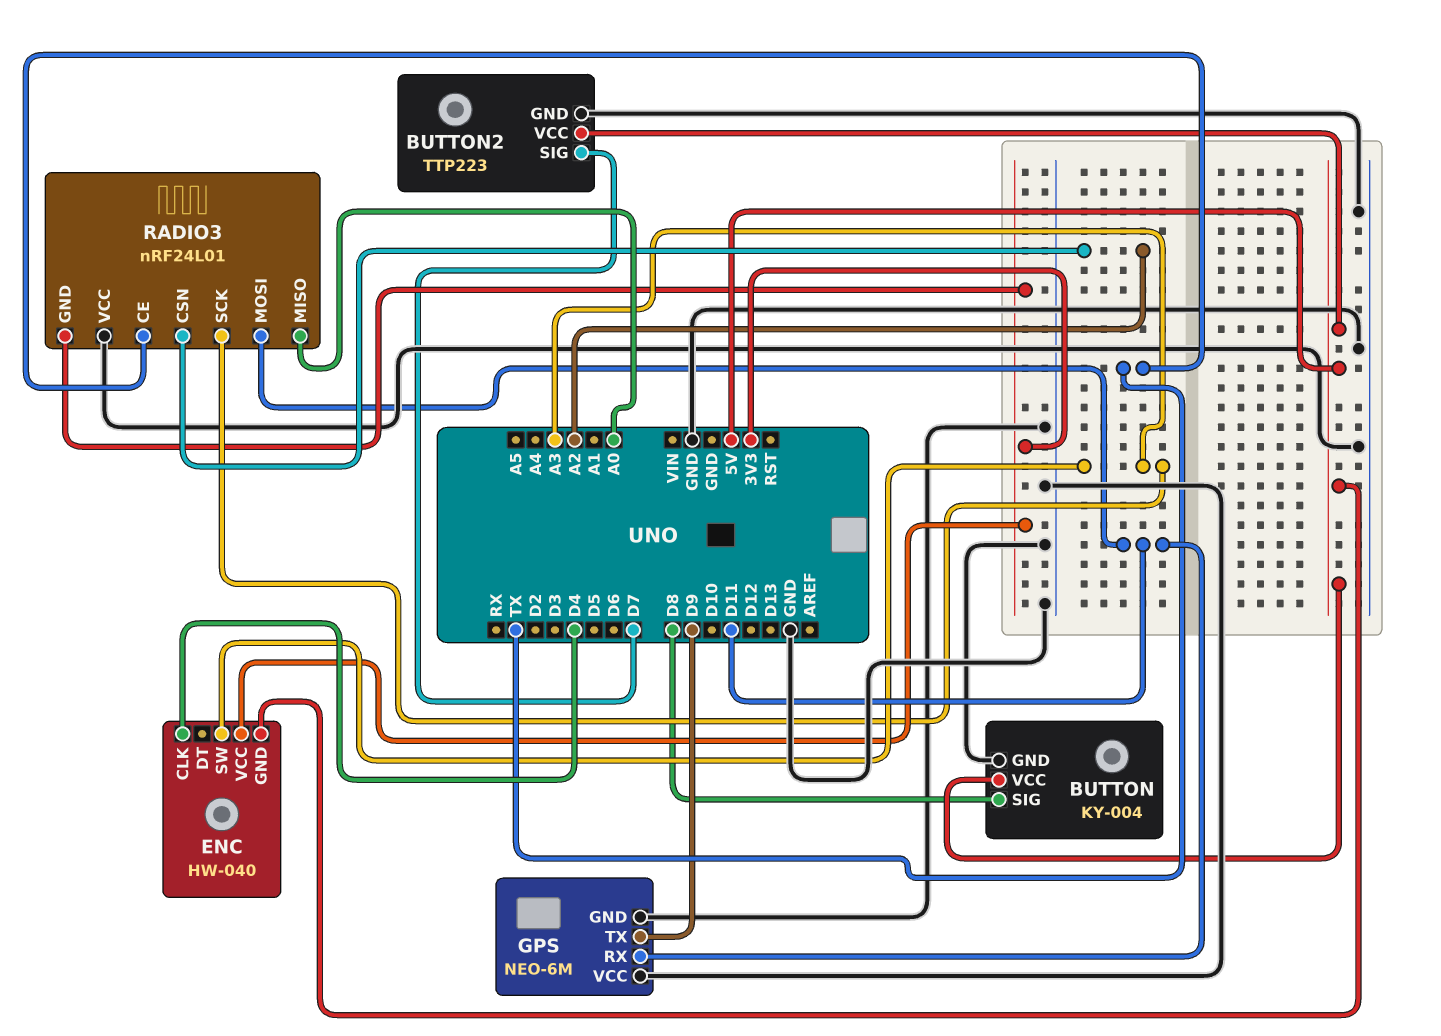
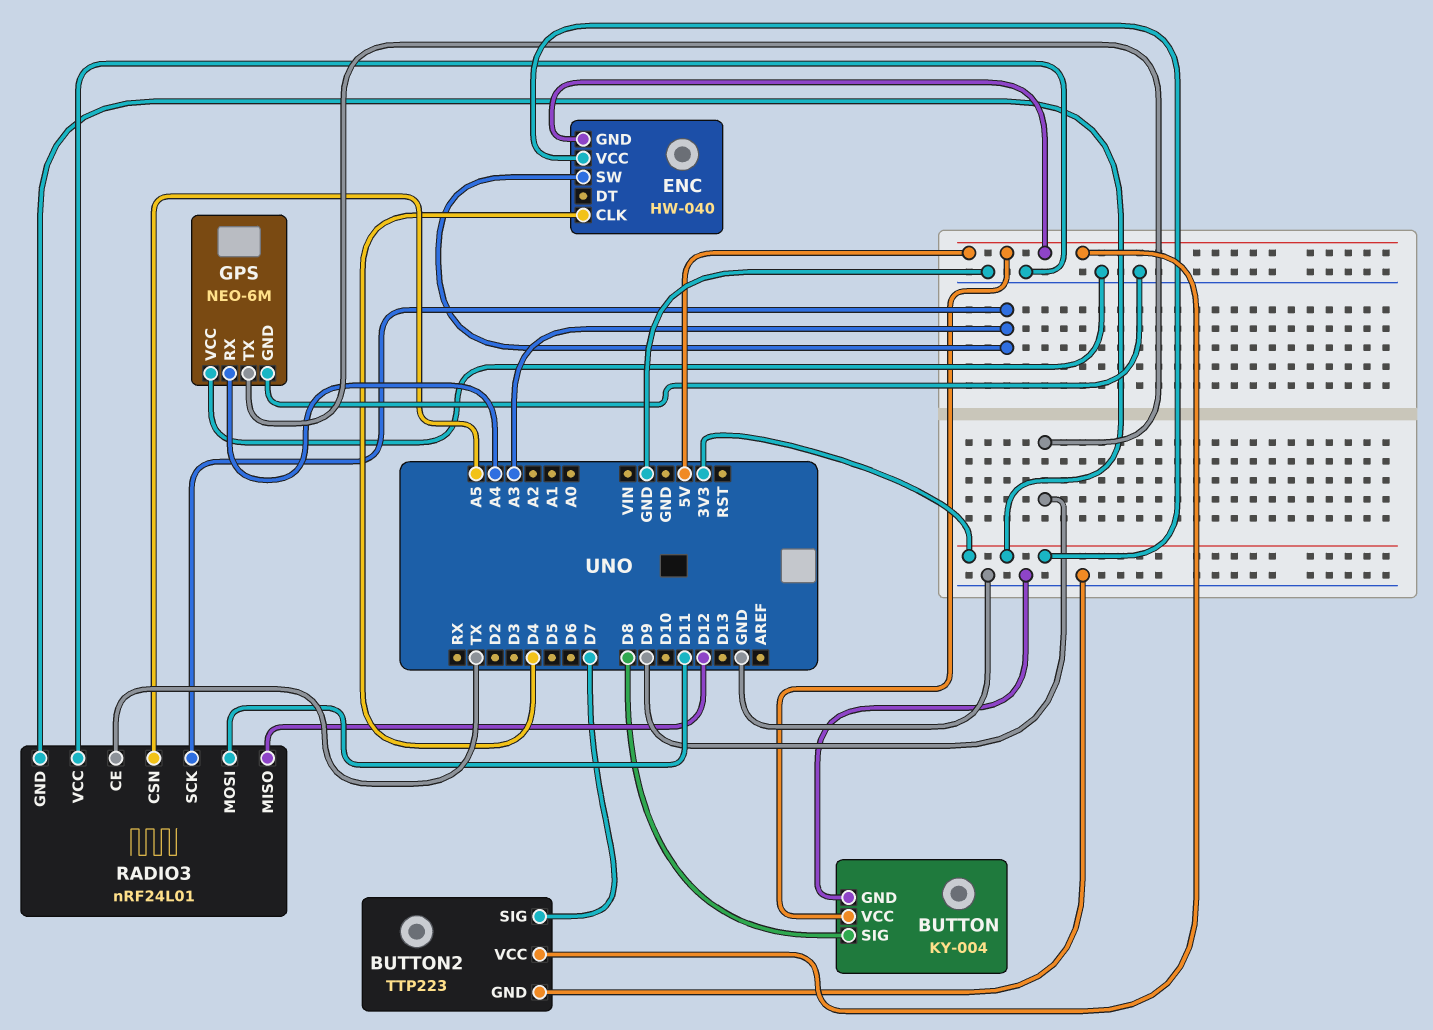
GPS pin RX: D11 -> A4
RADIO3 pin CSN: A2 -> A5
RADIO3 pin MISO: A0 -> D12

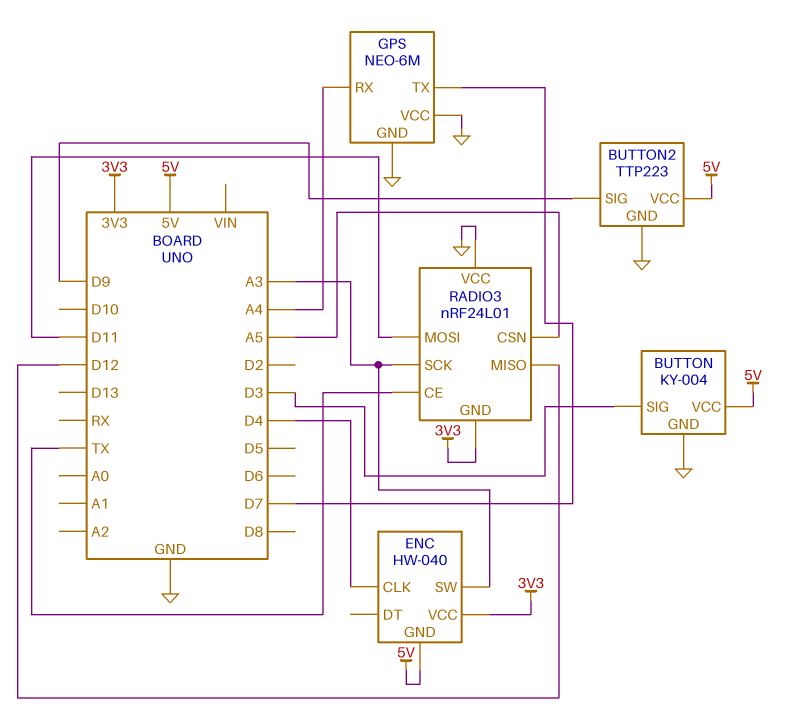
BUTTON pin SIG: D8 -> D3
BUTTON2 pin SIG: D7 -> D9
GPS pin TX: D9 -> D7

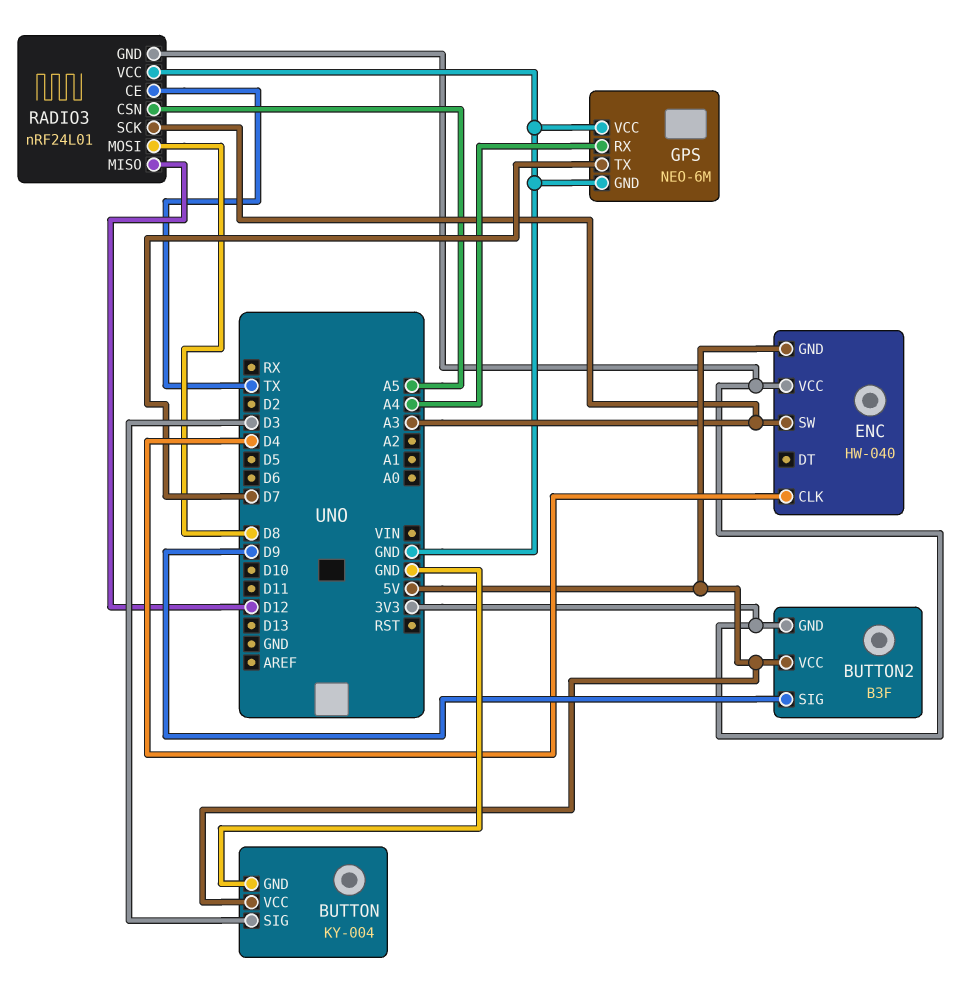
BUTTON2: TTP223 -> B3F
BUTTON2 pin GND: GND -> 3V3
RADIO3 pin MOSI: D11 -> D8

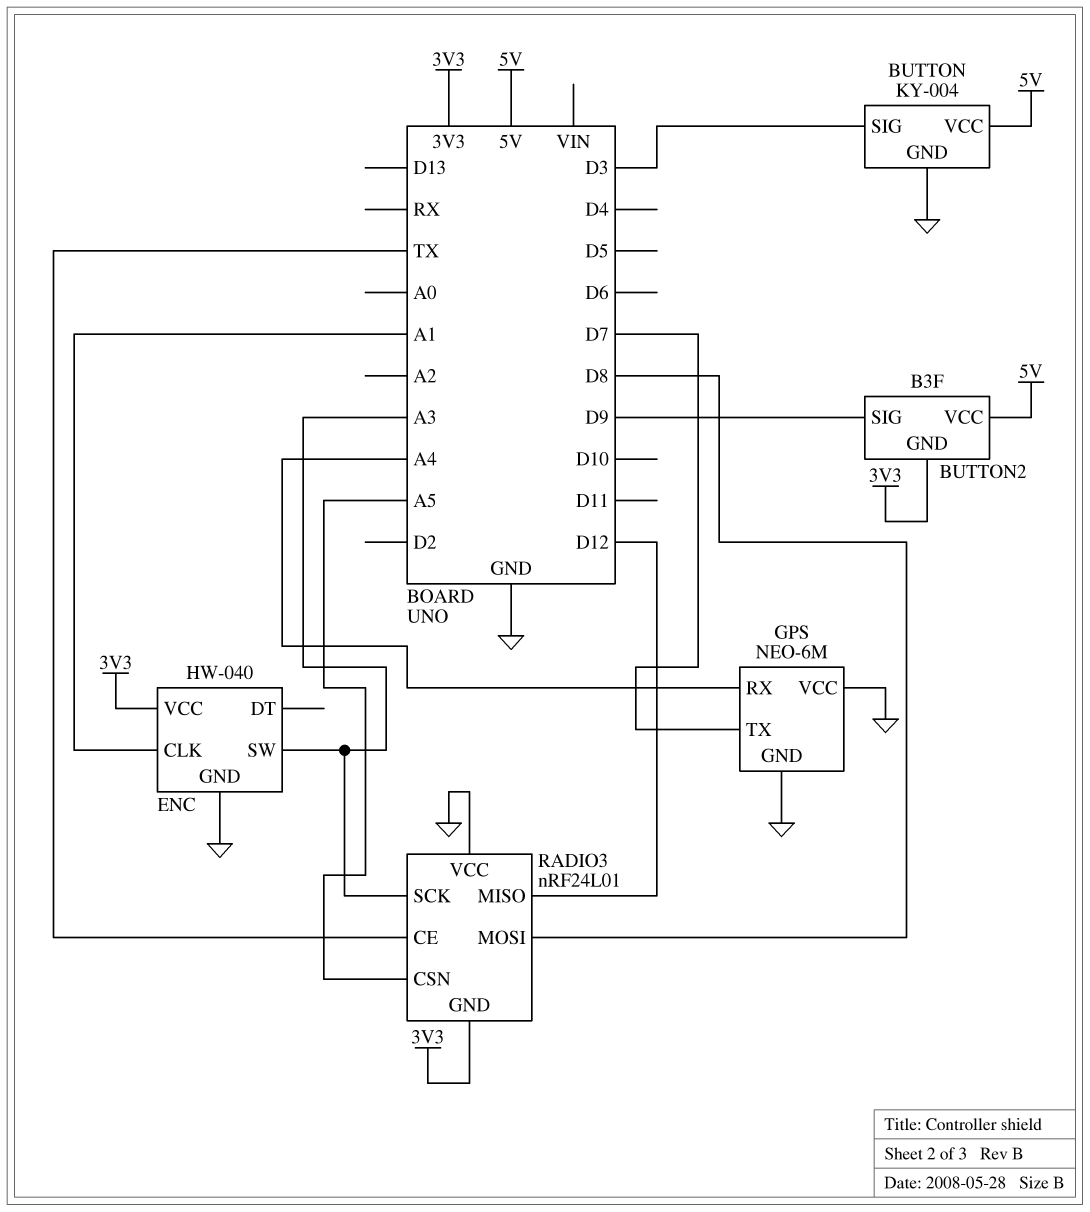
ENC pin CLK: D4 -> A1
ENC pin GND: 5V -> GND

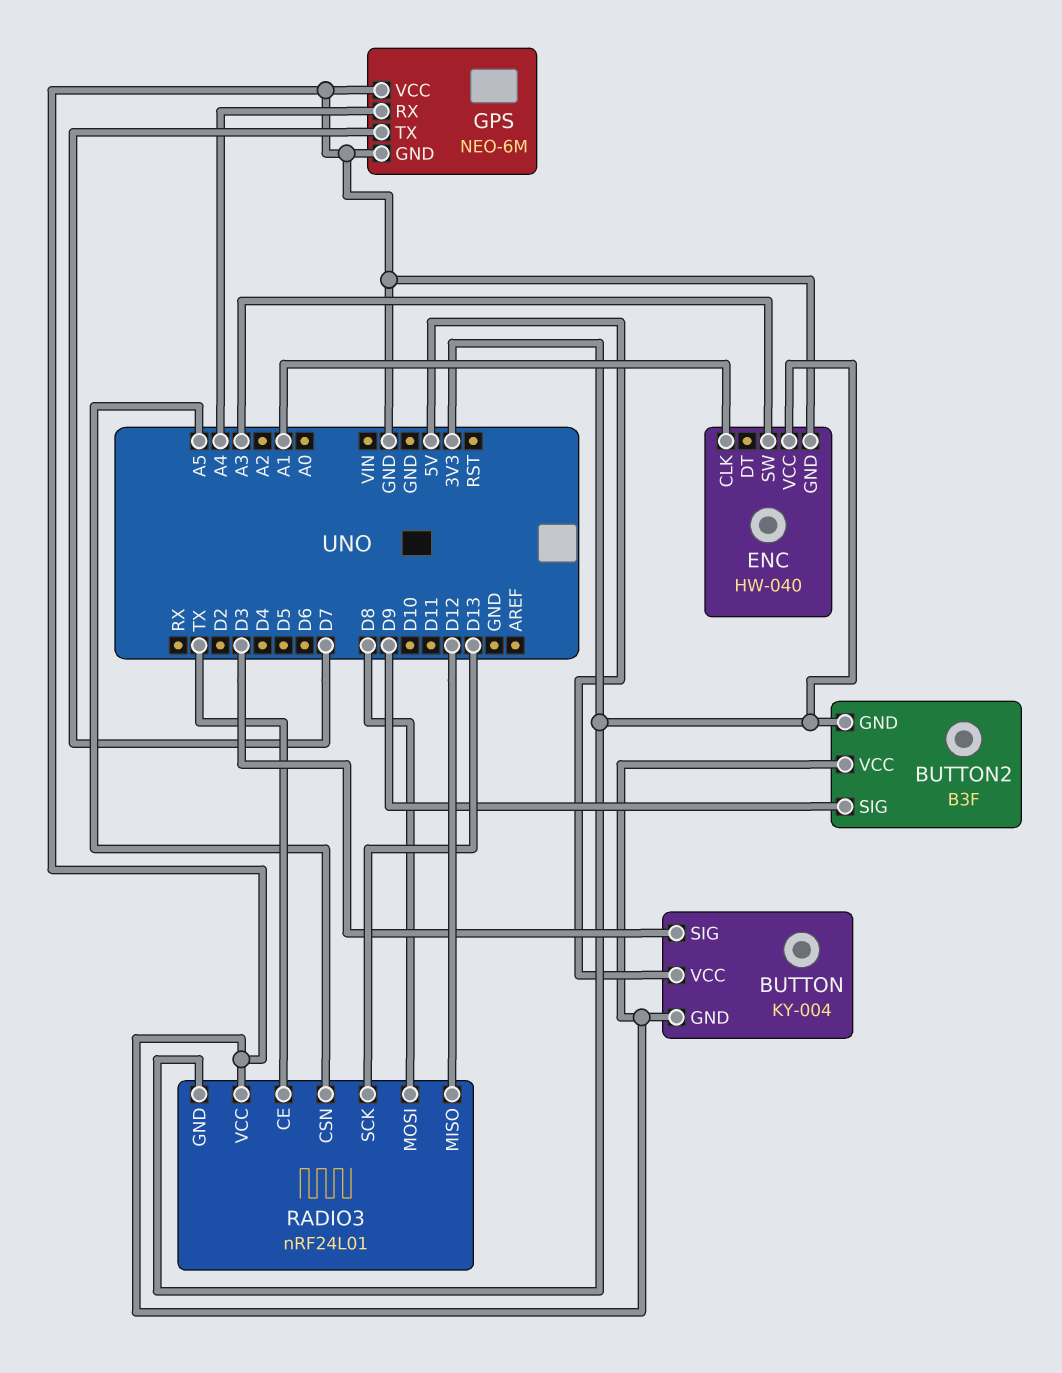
BUTTON2 pin VCC: 5V -> GND
RADIO3 pin SCK: A3 -> D13

